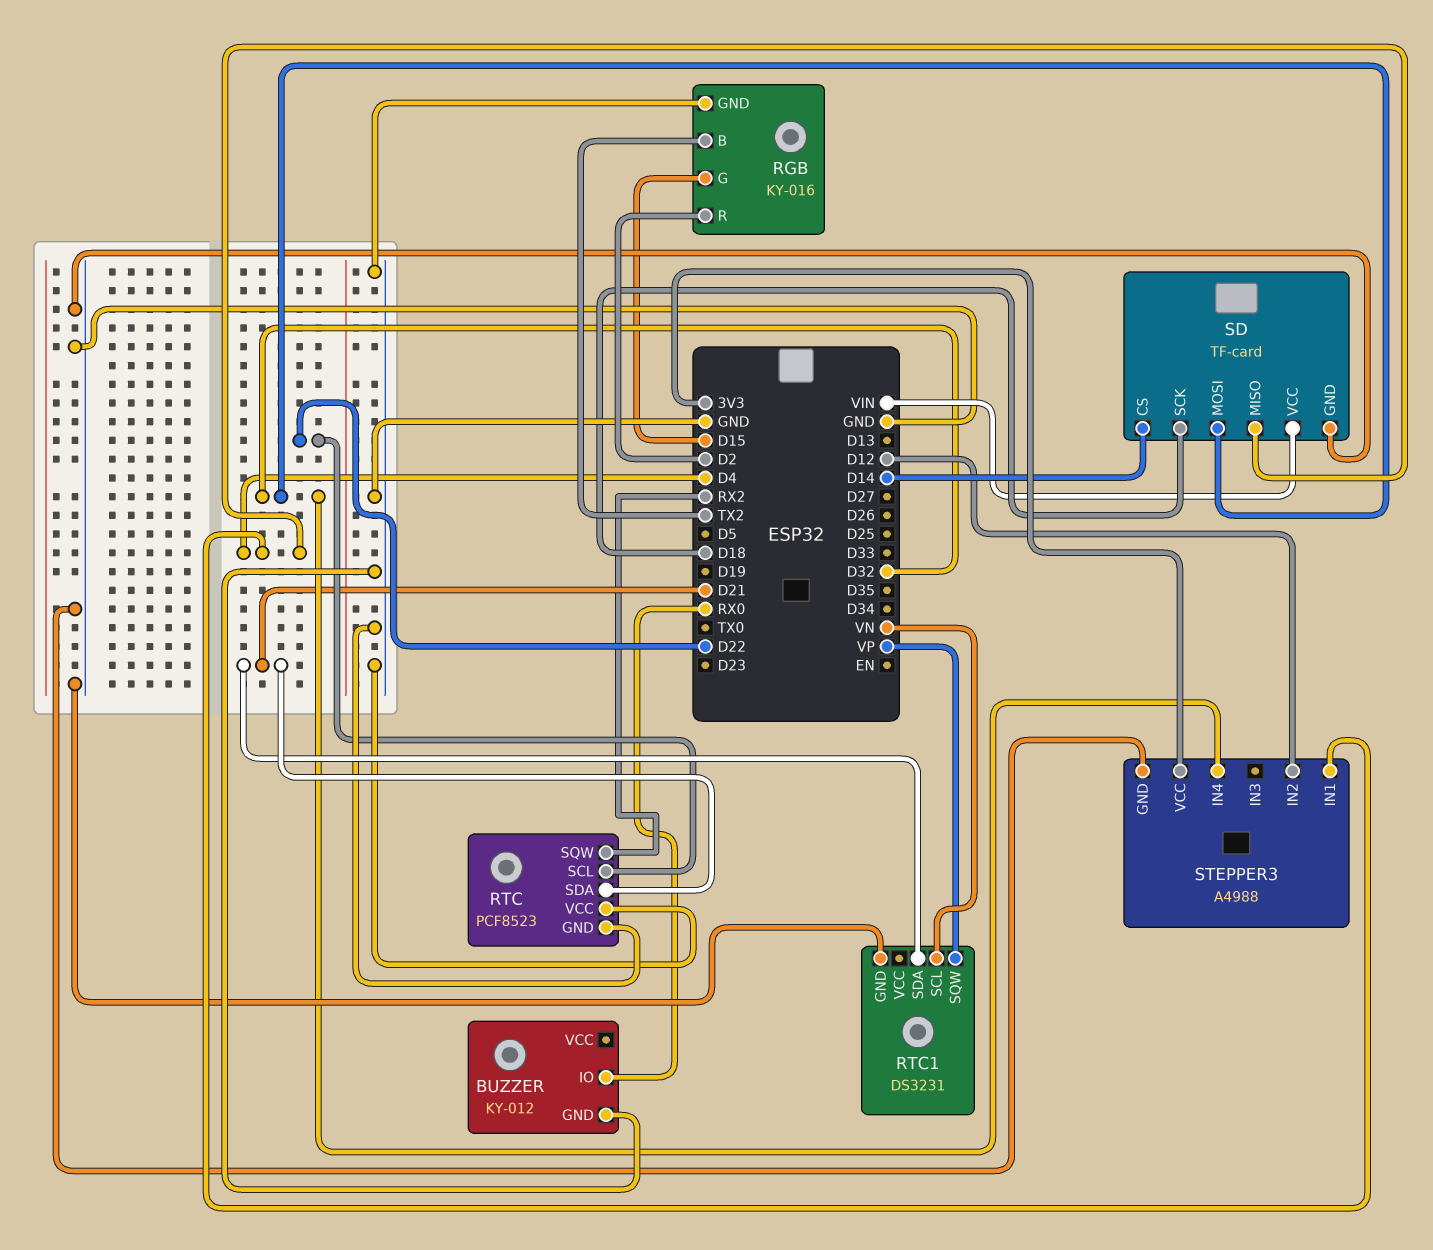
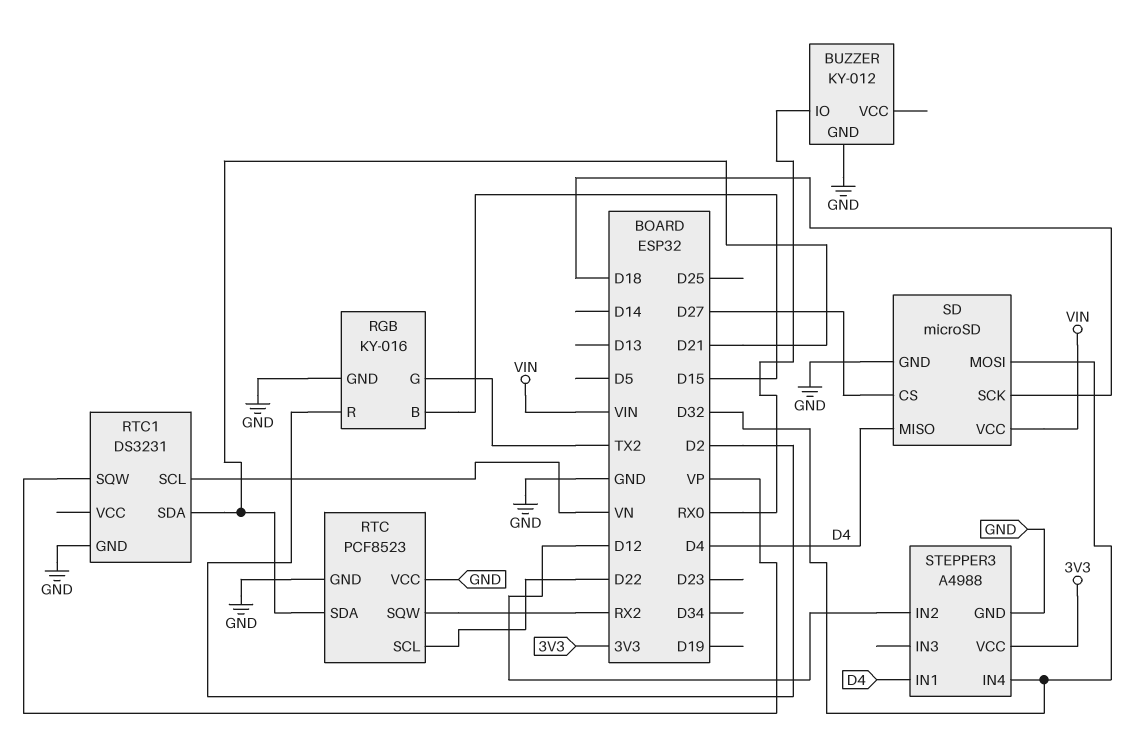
RGB pin B: TX2 -> D15
RGB pin G: D15 -> TX2
SD: TF-card -> microSD
SD pin CS: D14 -> D27

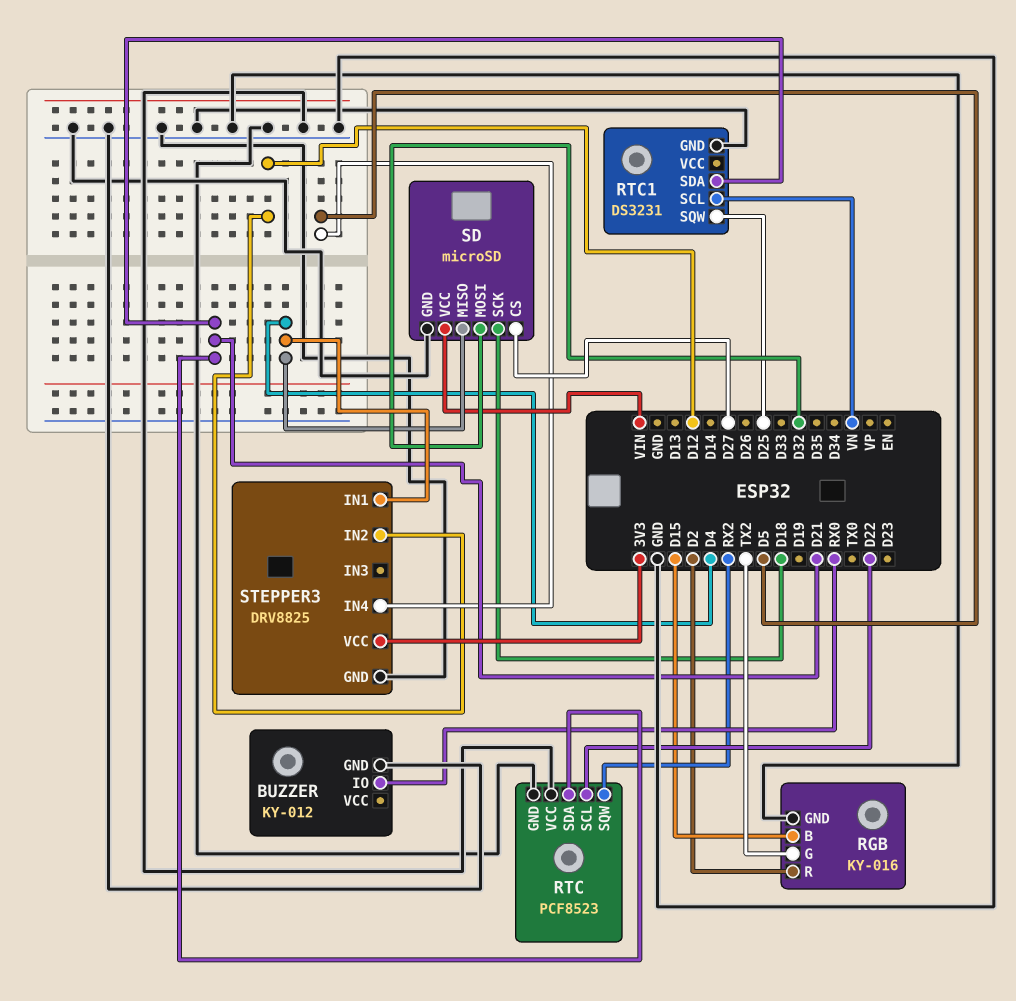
RTC1 pin SQW: VP -> D25
STEPPER3: A4988 -> DRV8825
STEPPER3 pin IN4: D32 -> D5

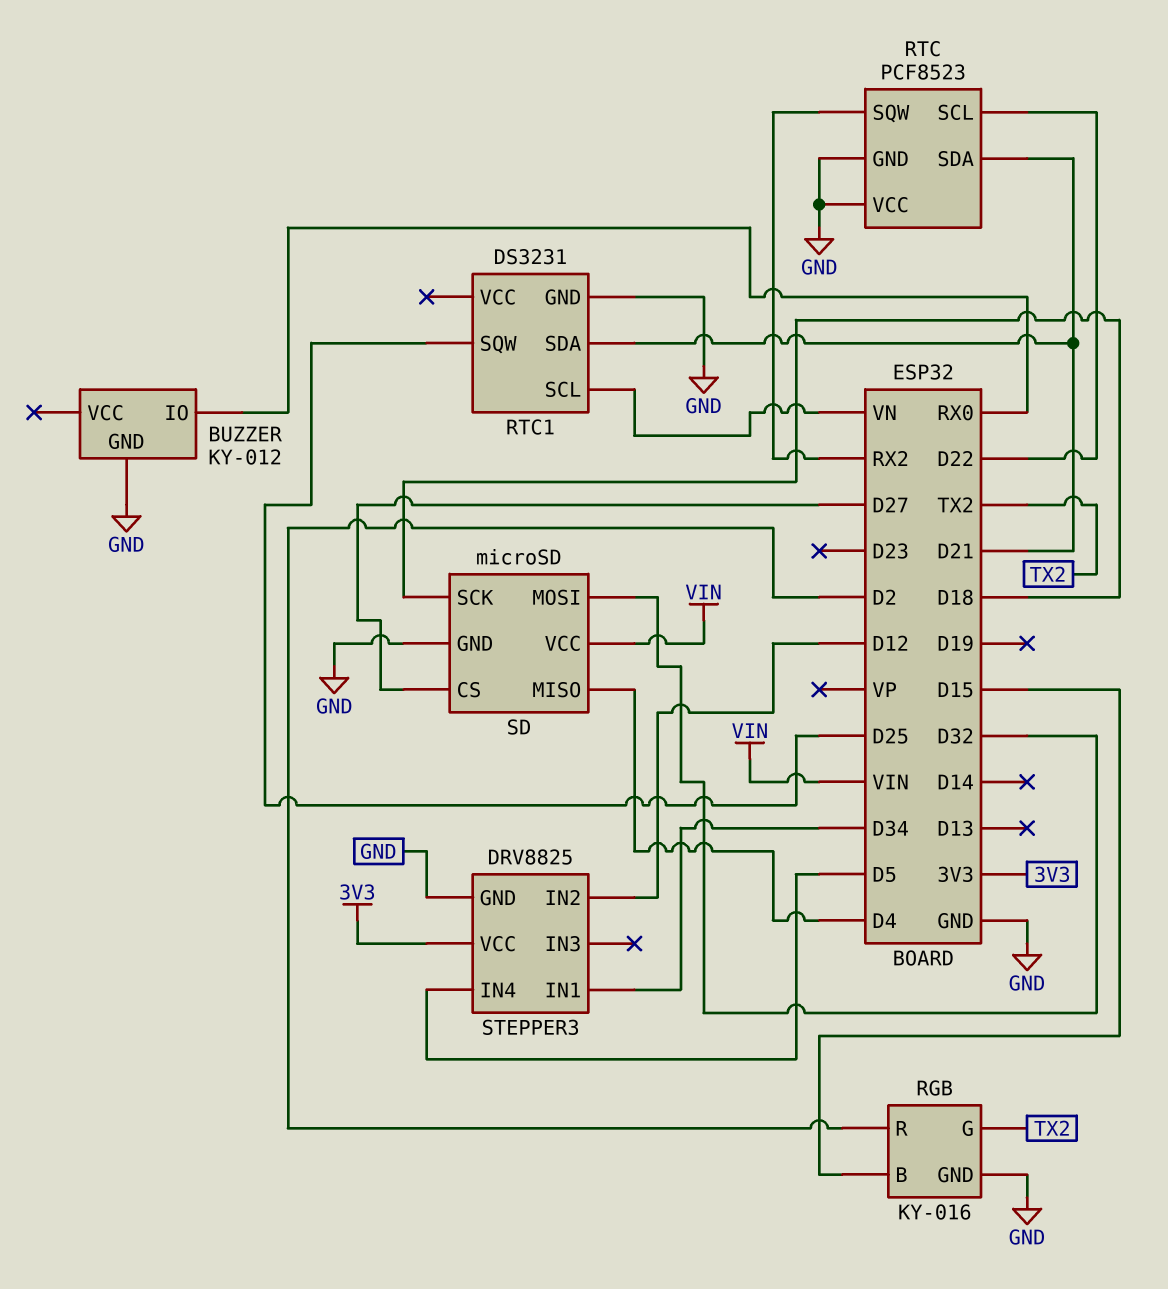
STEPPER3 pin IN1: D4 -> D34

